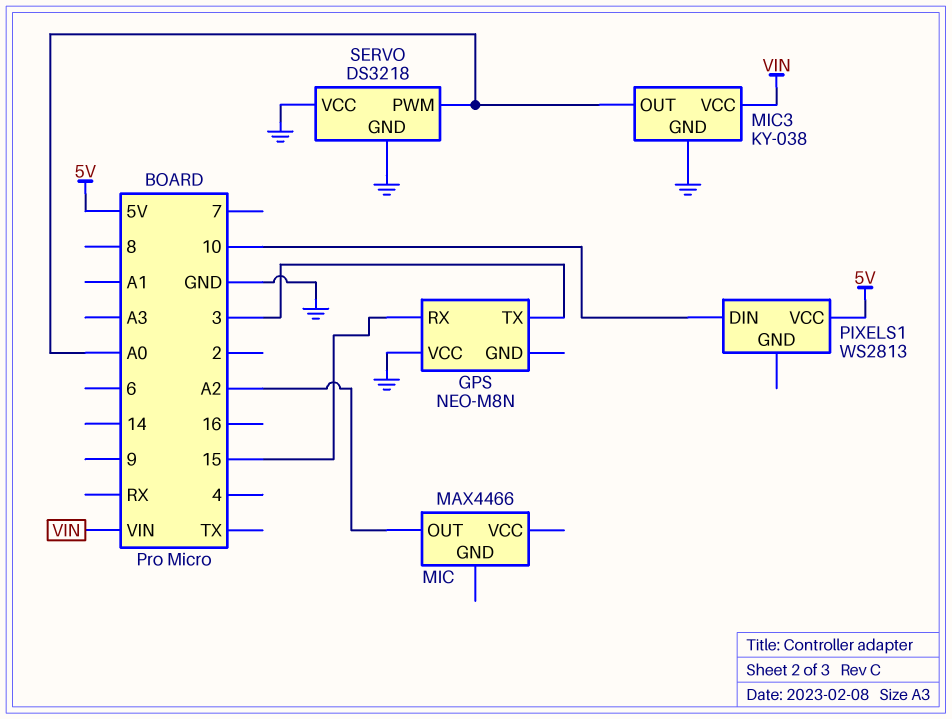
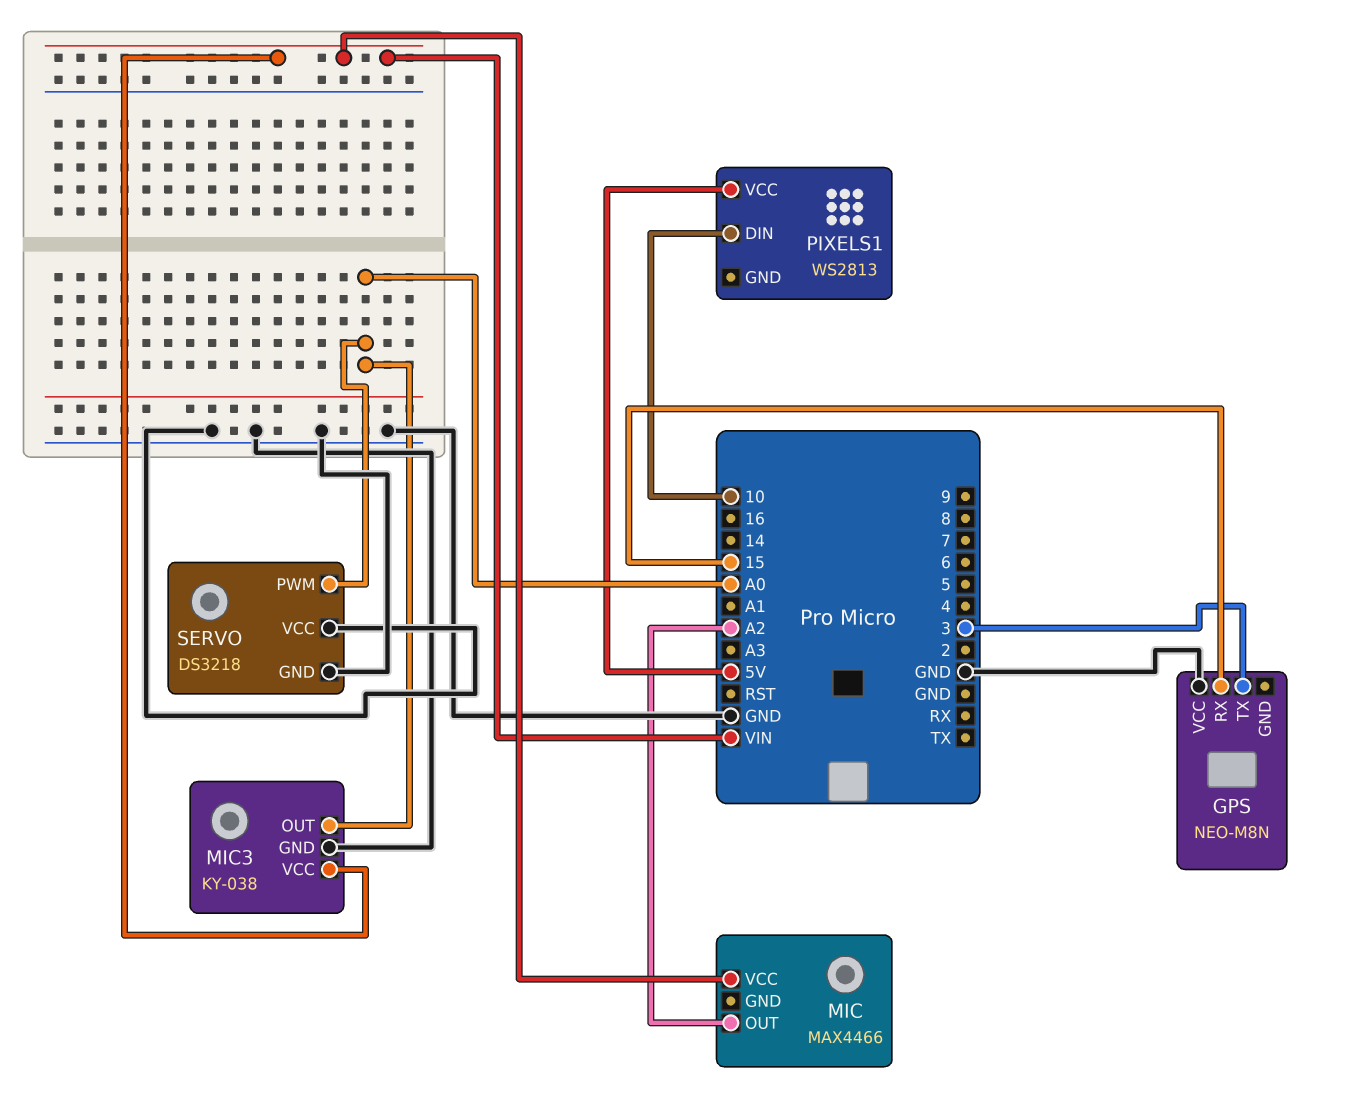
MIC pin VCC: none -> VIN

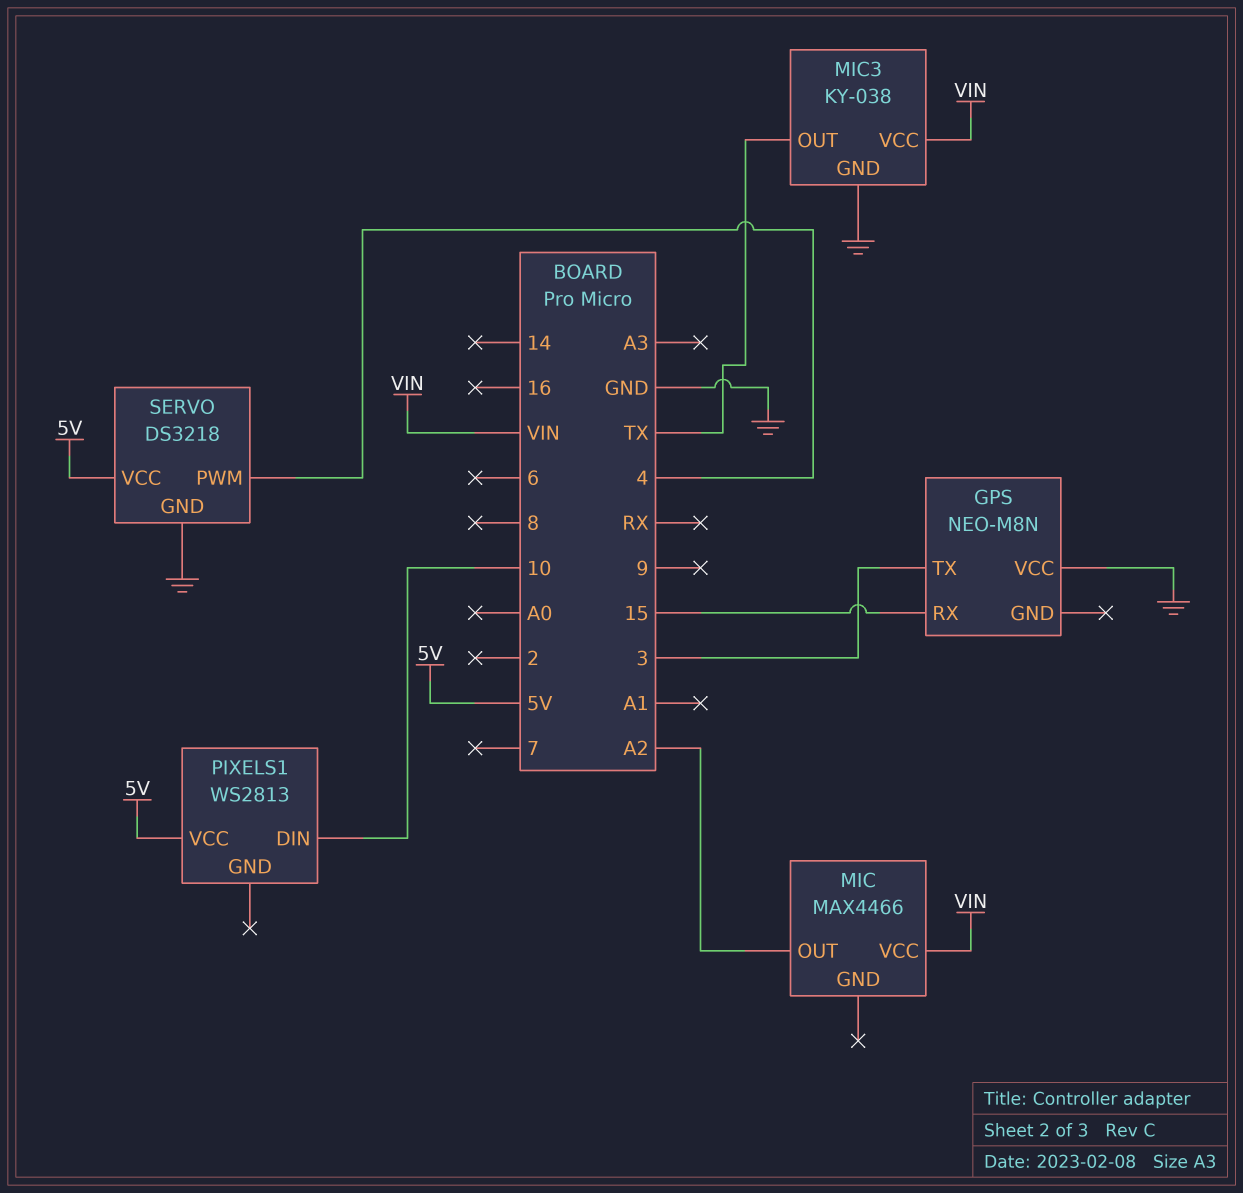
MIC3 pin OUT: A0 -> TX
SERVO pin PWM: A0 -> 4
SERVO pin VCC: GND -> 5V

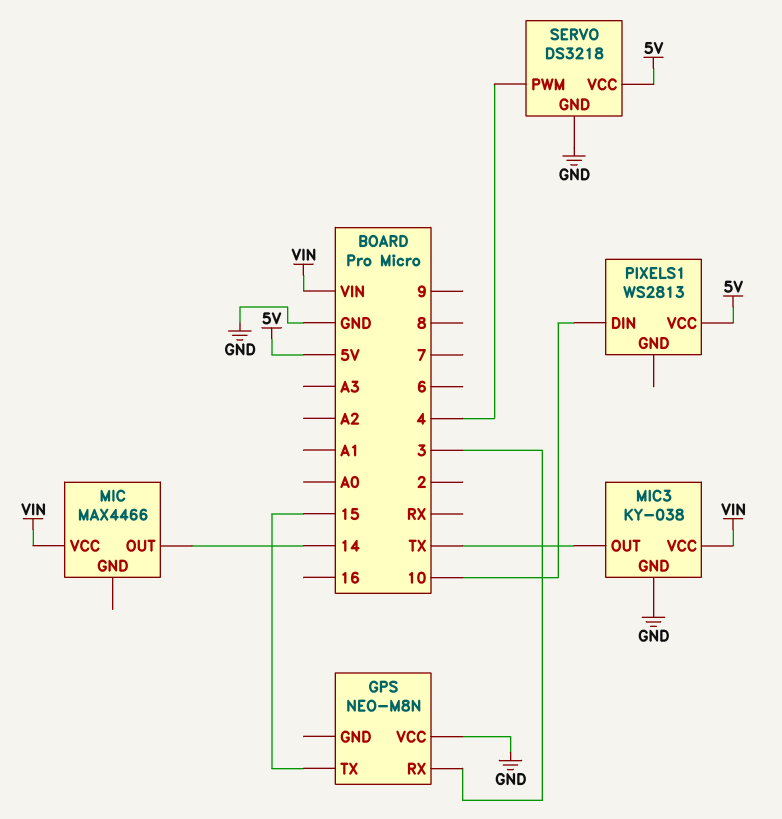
GPS pin RX: 15 -> 3
GPS pin TX: 3 -> 15
MIC pin OUT: A2 -> 14

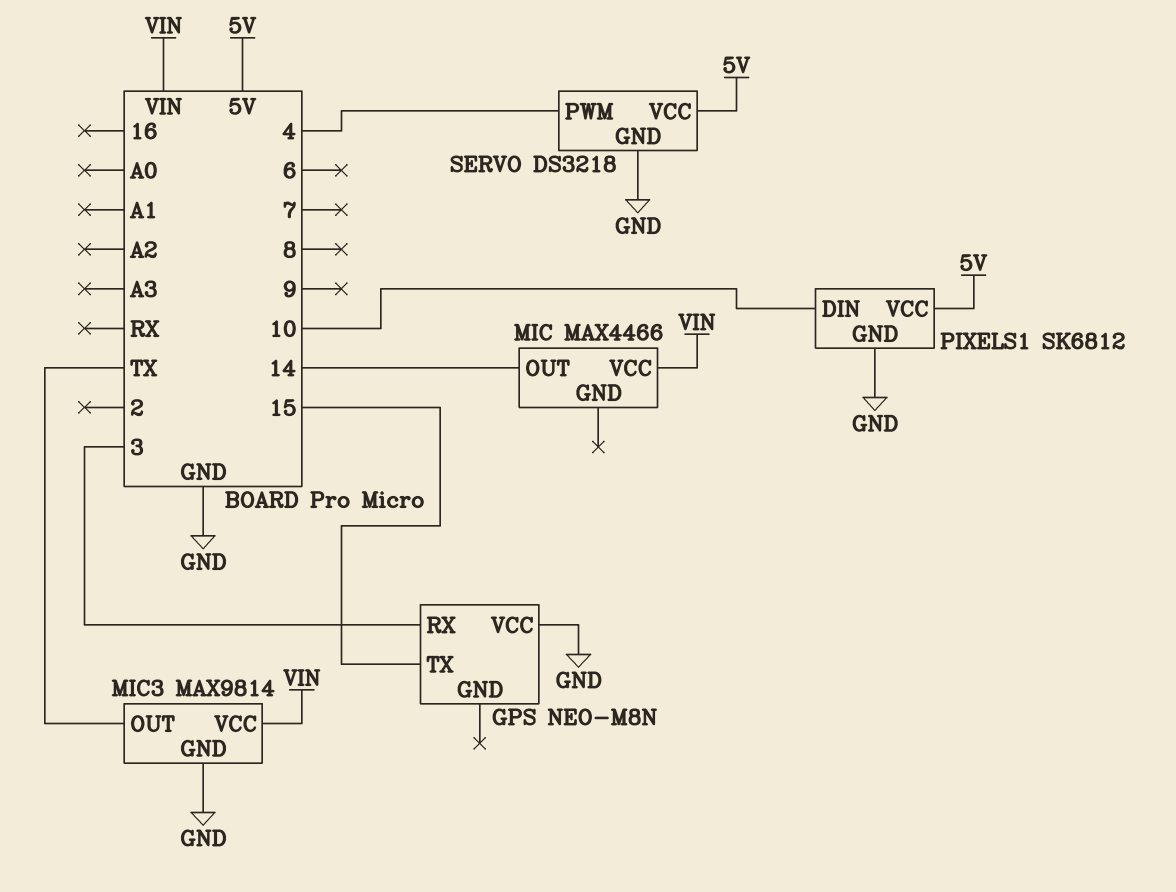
MIC3: KY-038 -> MAX9814
PIXELS1: WS2813 -> SK6812
PIXELS1 pin GND: none -> GND

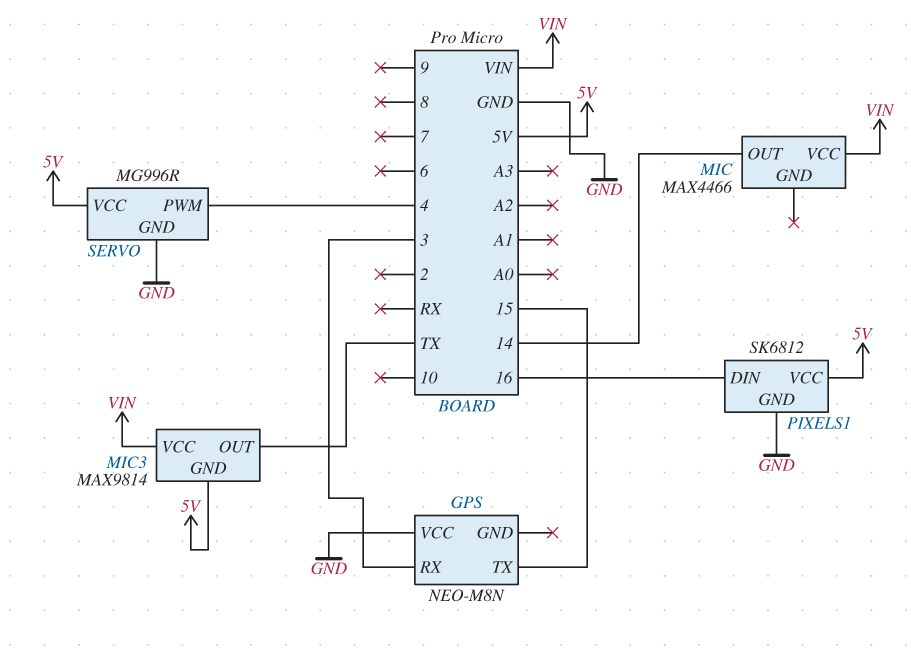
MIC3 pin GND: GND -> 5V
PIXELS1 pin DIN: 10 -> 16
SERVO: DS3218 -> MG996R

